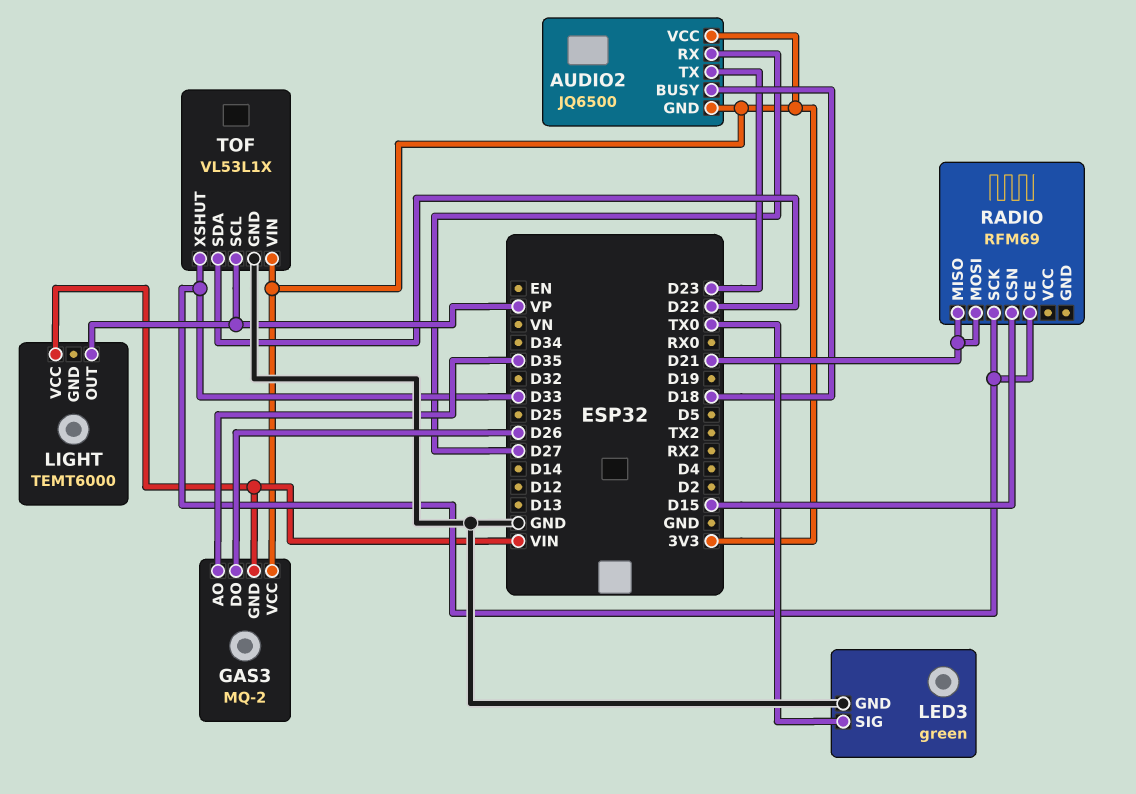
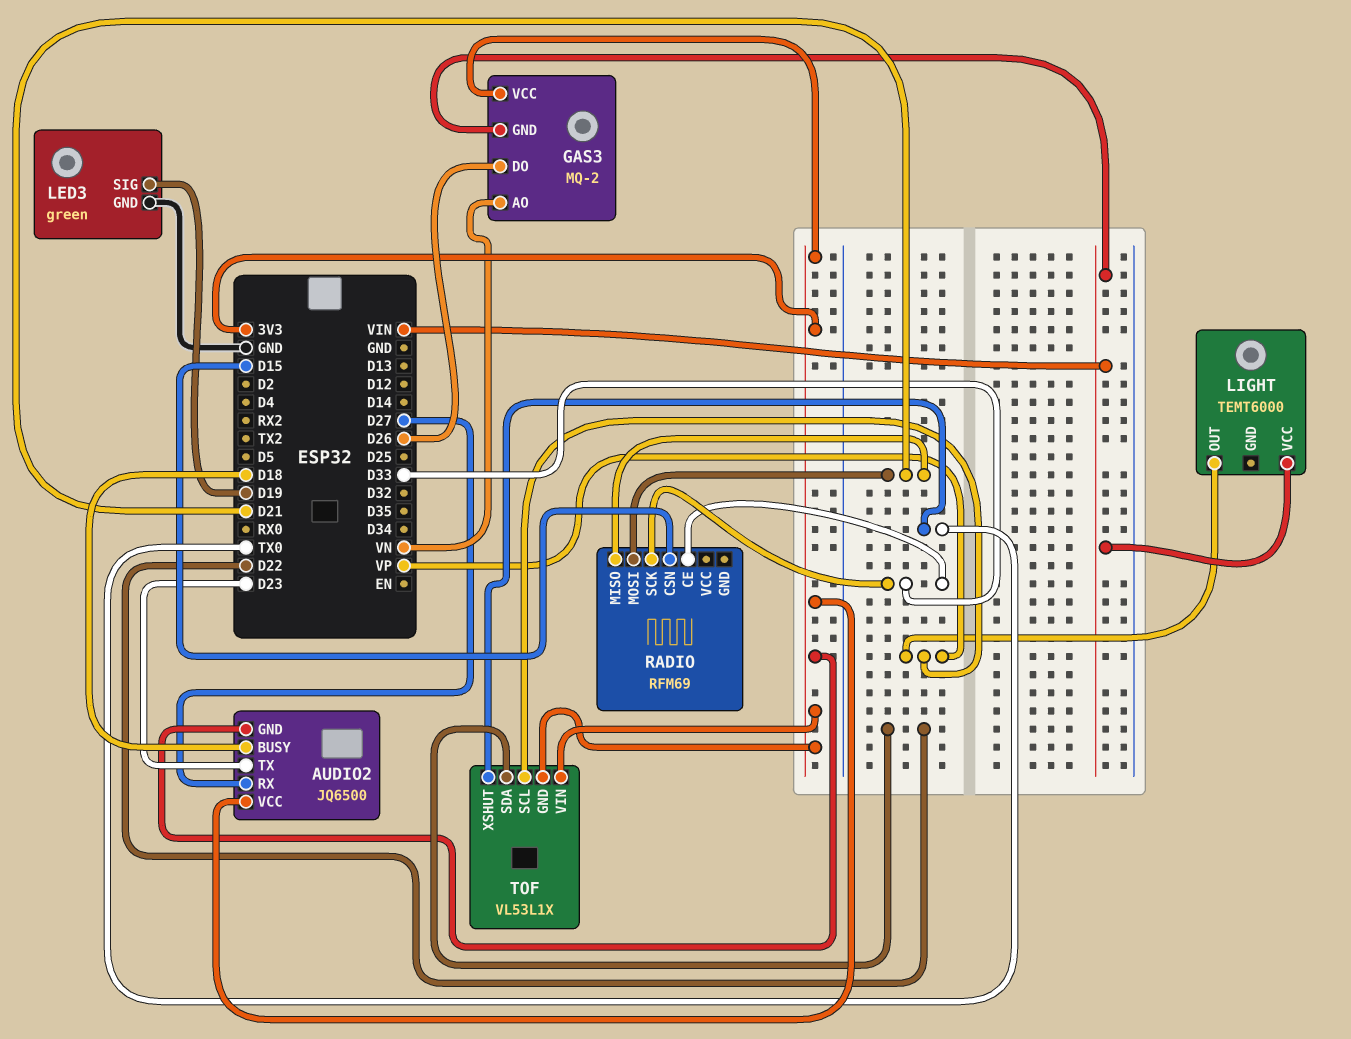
GAS3 pin AO: D35 -> VN
LED3 pin SIG: TX0 -> D19
TOF pin GND: GND -> 3V3
TOF pin XSHUT: D33 -> TX0

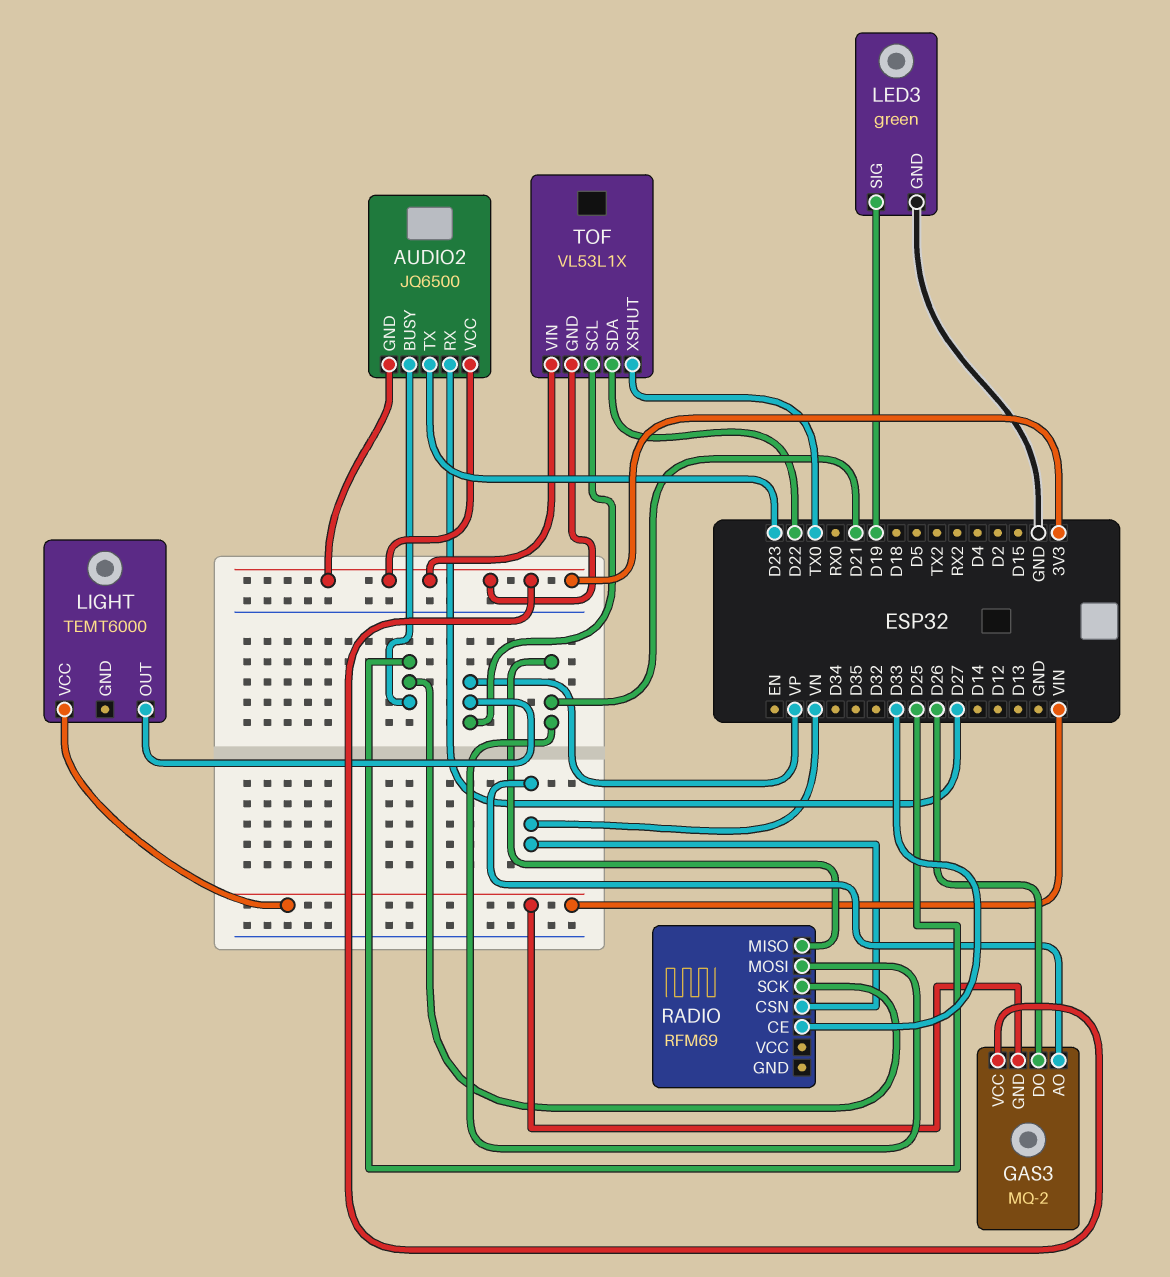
AUDIO2 pin BUSY: D18 -> D25
RADIO pin CSN: D15 -> VN
RADIO pin SCK: D33 -> D25

